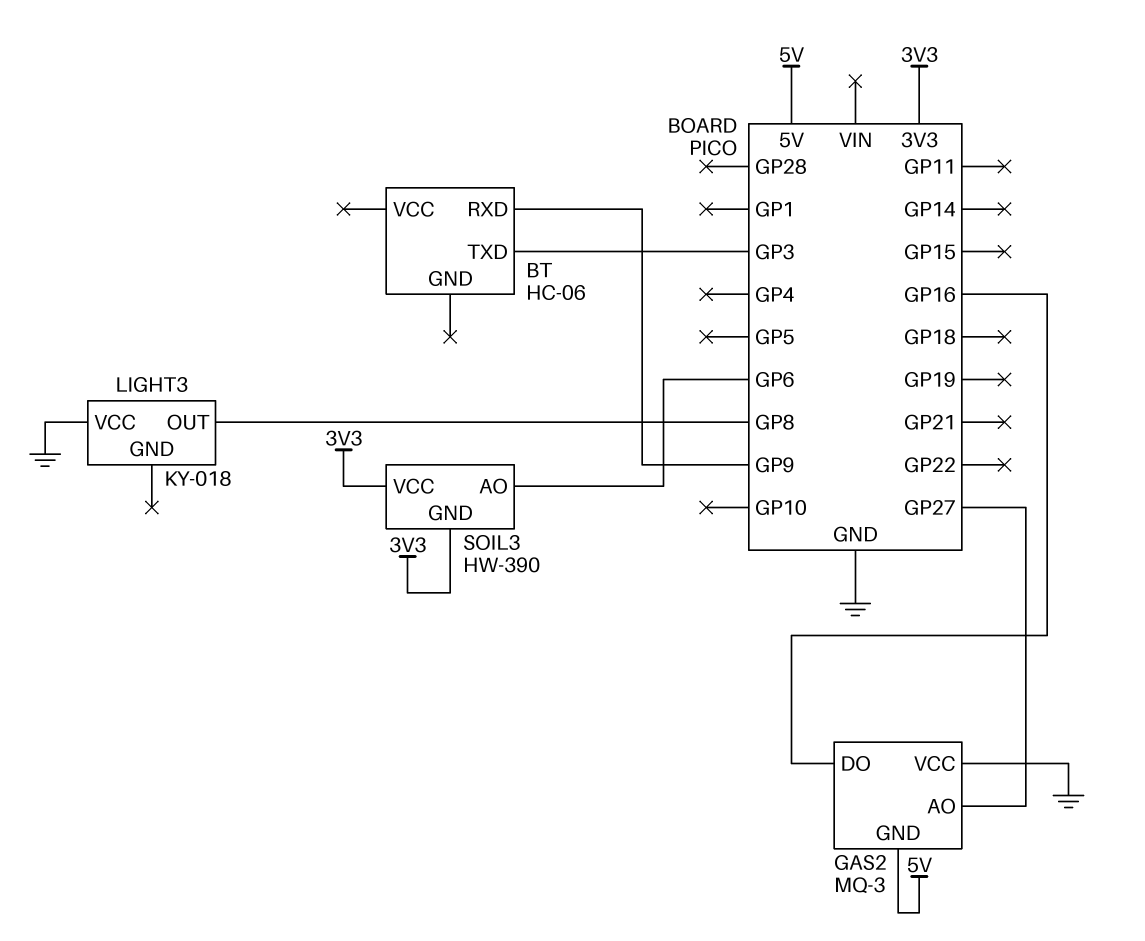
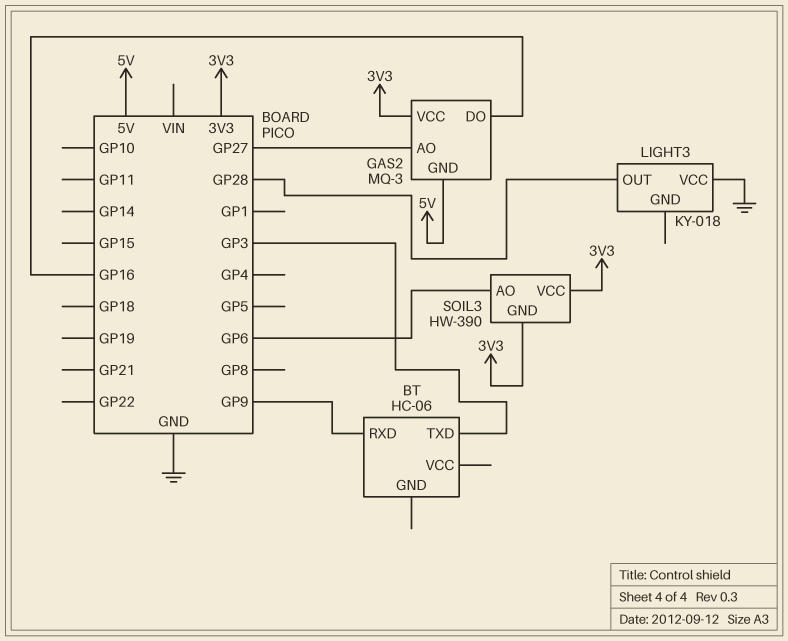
GAS2 pin VCC: GND -> 3V3
LIGHT3 pin OUT: GP8 -> GP28

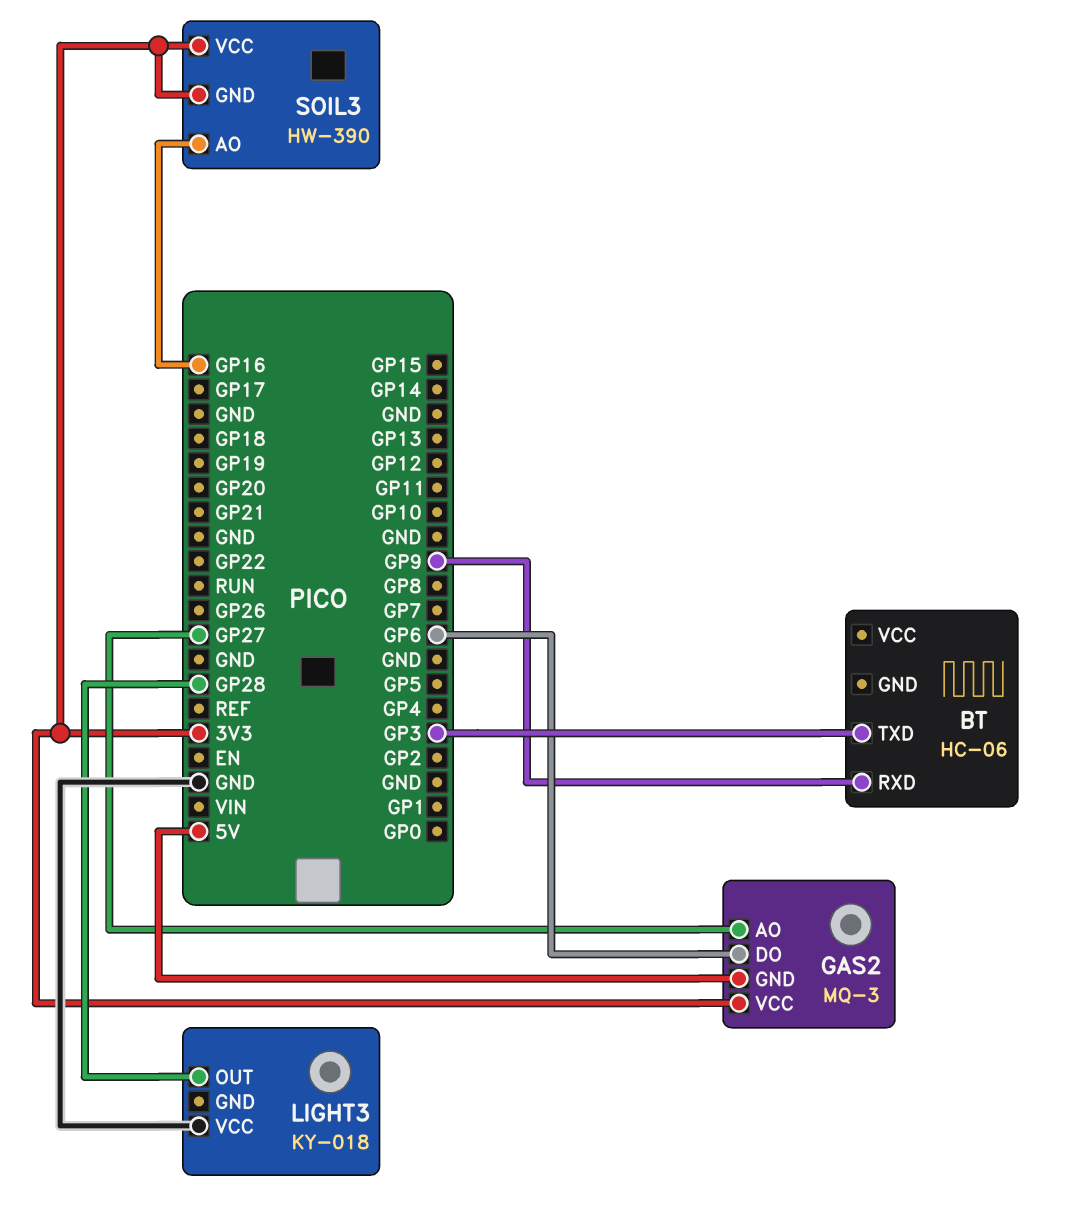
GAS2 pin DO: GP16 -> GP6
SOIL3 pin AO: GP6 -> GP16

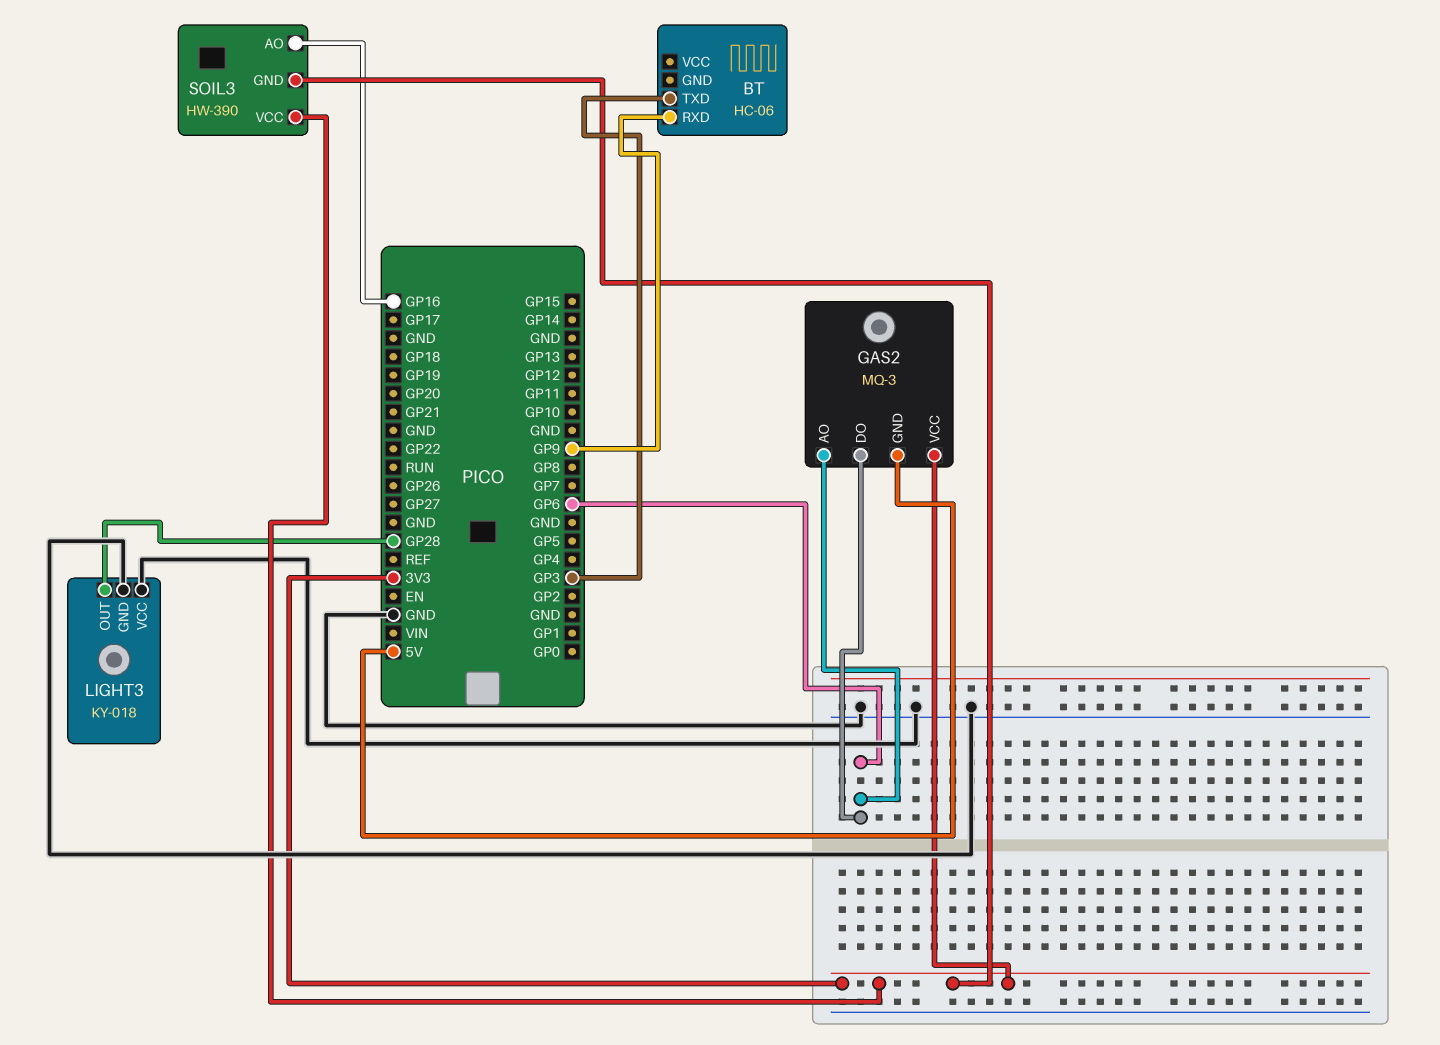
GAS2 pin AO: GP27 -> GP6
LIGHT3 pin GND: none -> GND

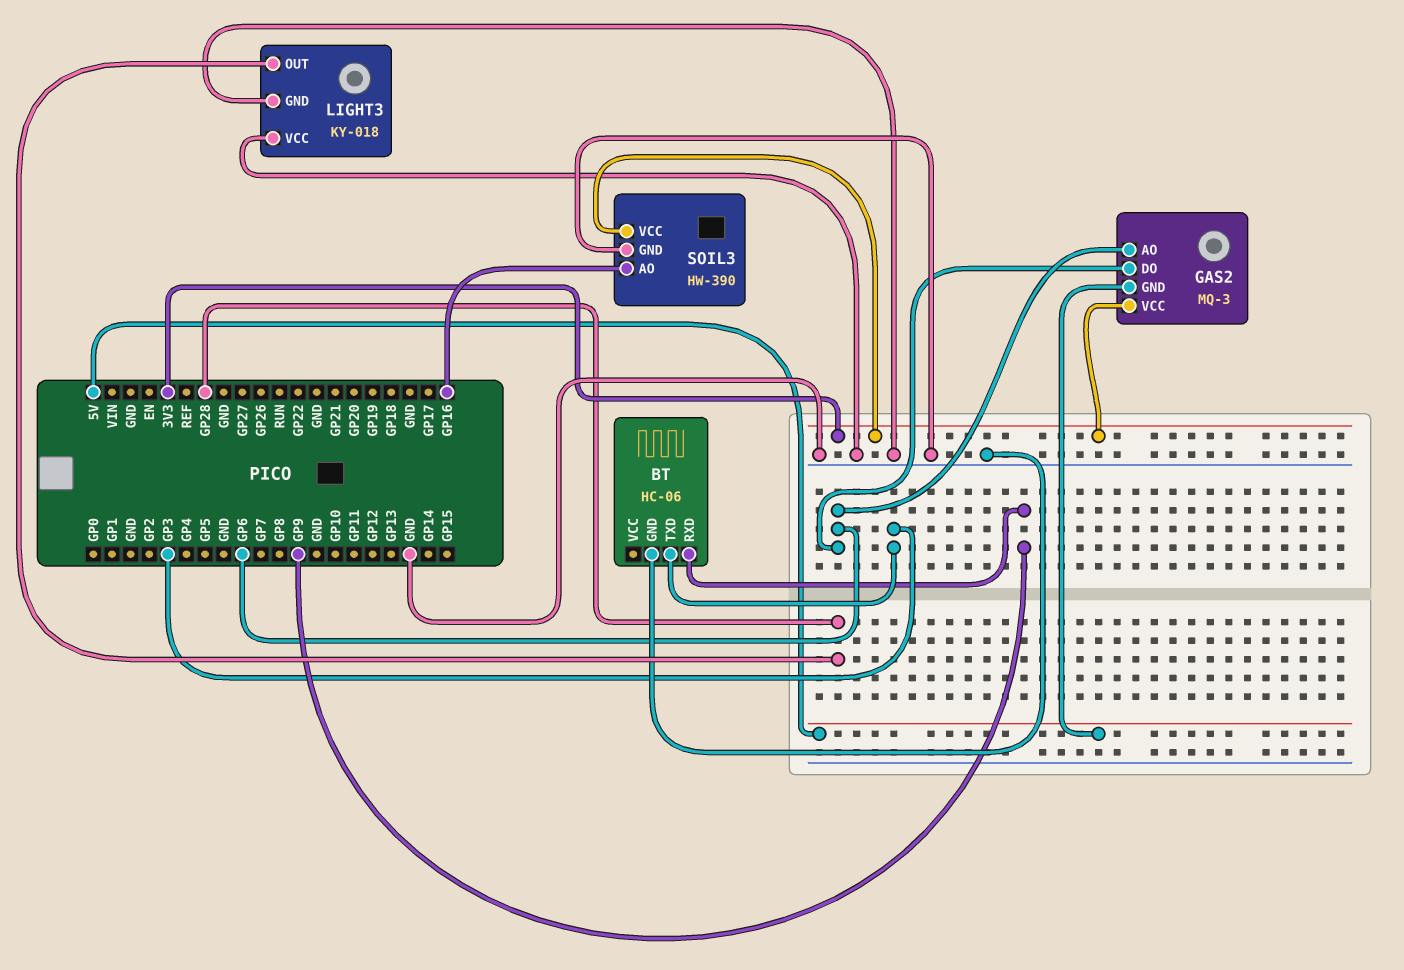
BT pin GND: none -> GND
SOIL3 pin GND: 3V3 -> GND

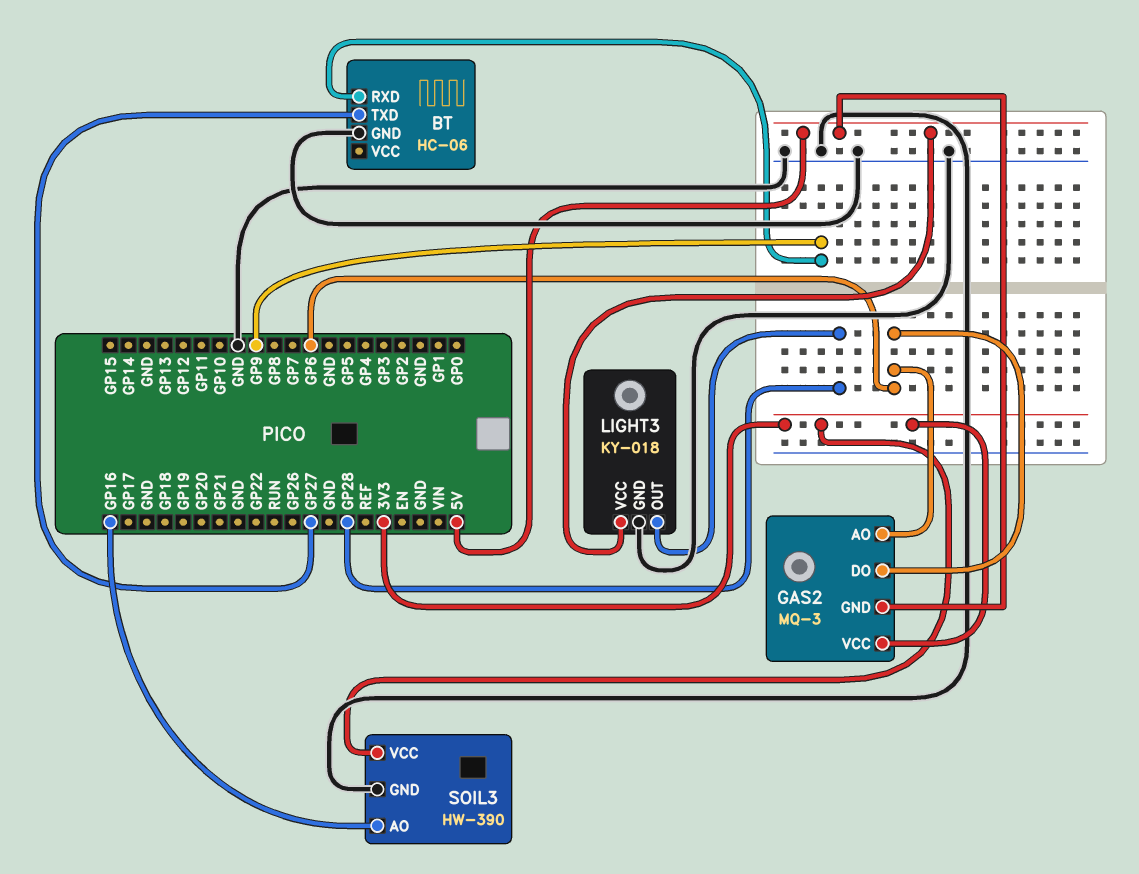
BT pin TXD: GP3 -> GP27
LIGHT3 pin VCC: GND -> 5V

